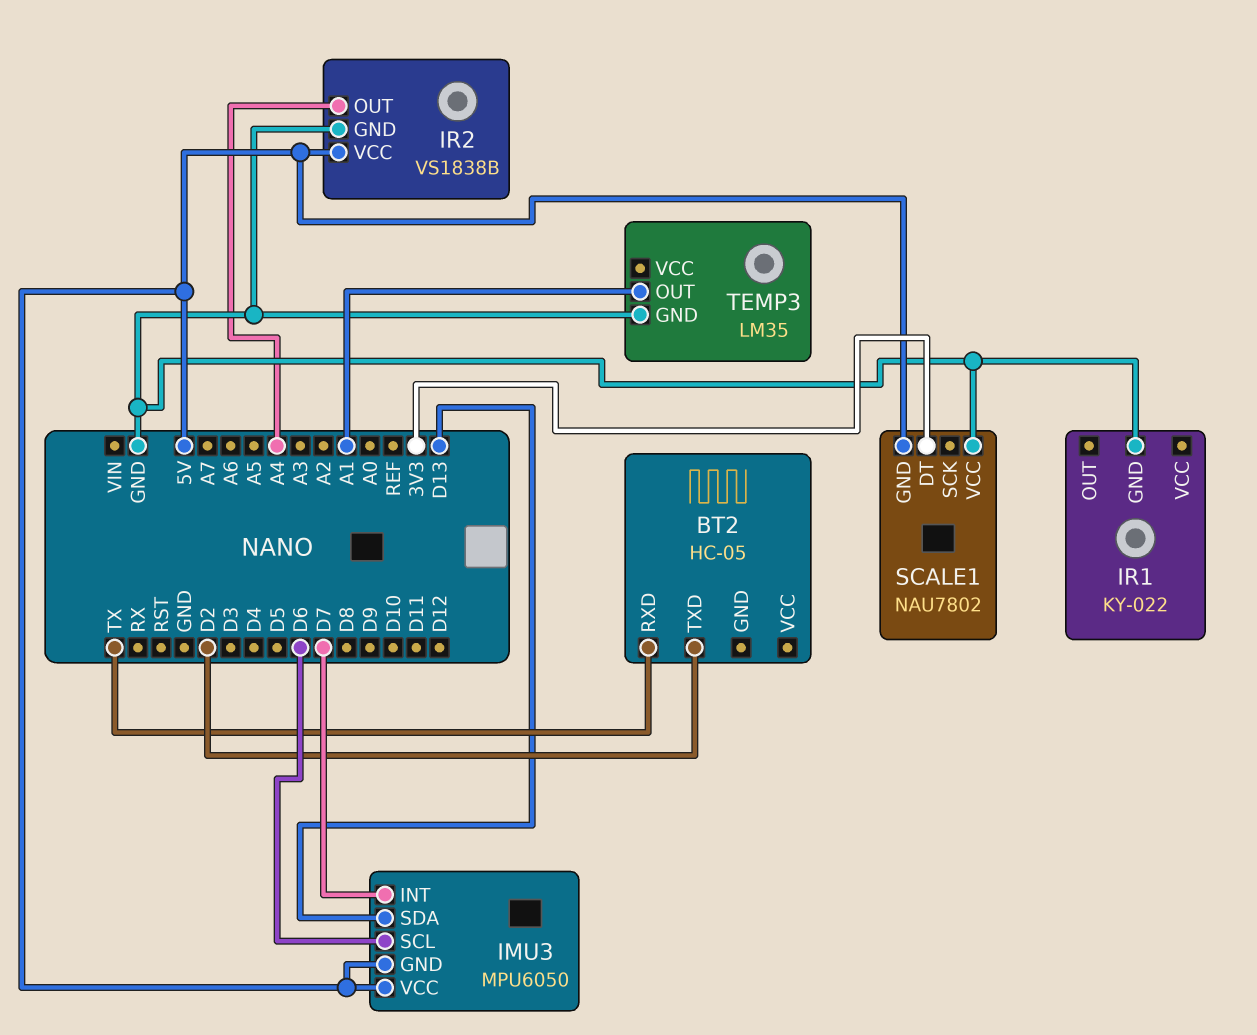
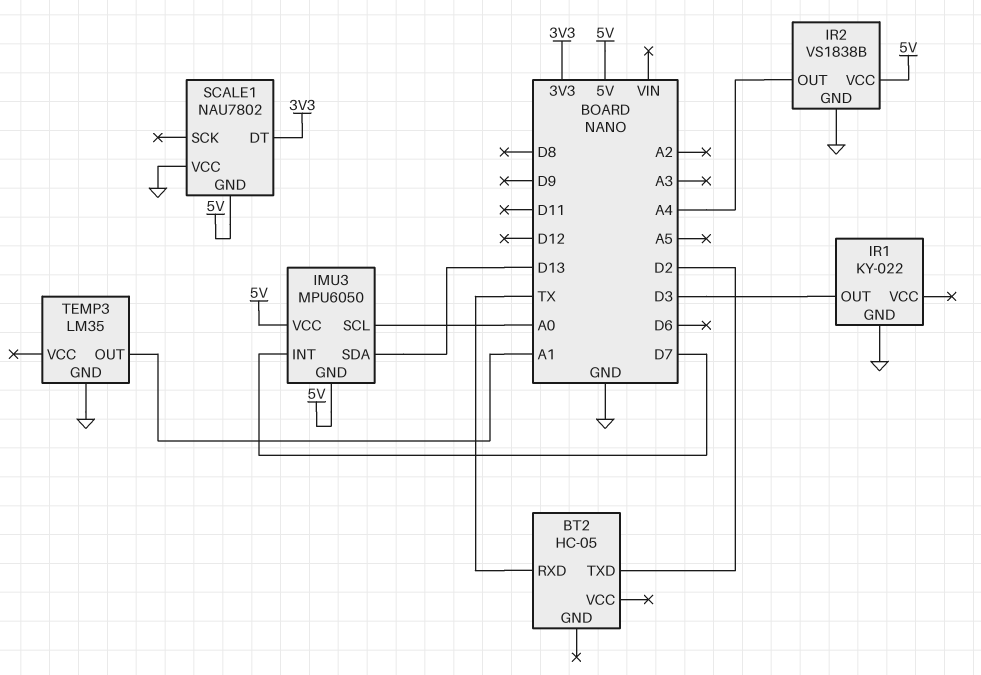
IMU3 pin SCL: D6 -> A0
IR1 pin OUT: none -> D3

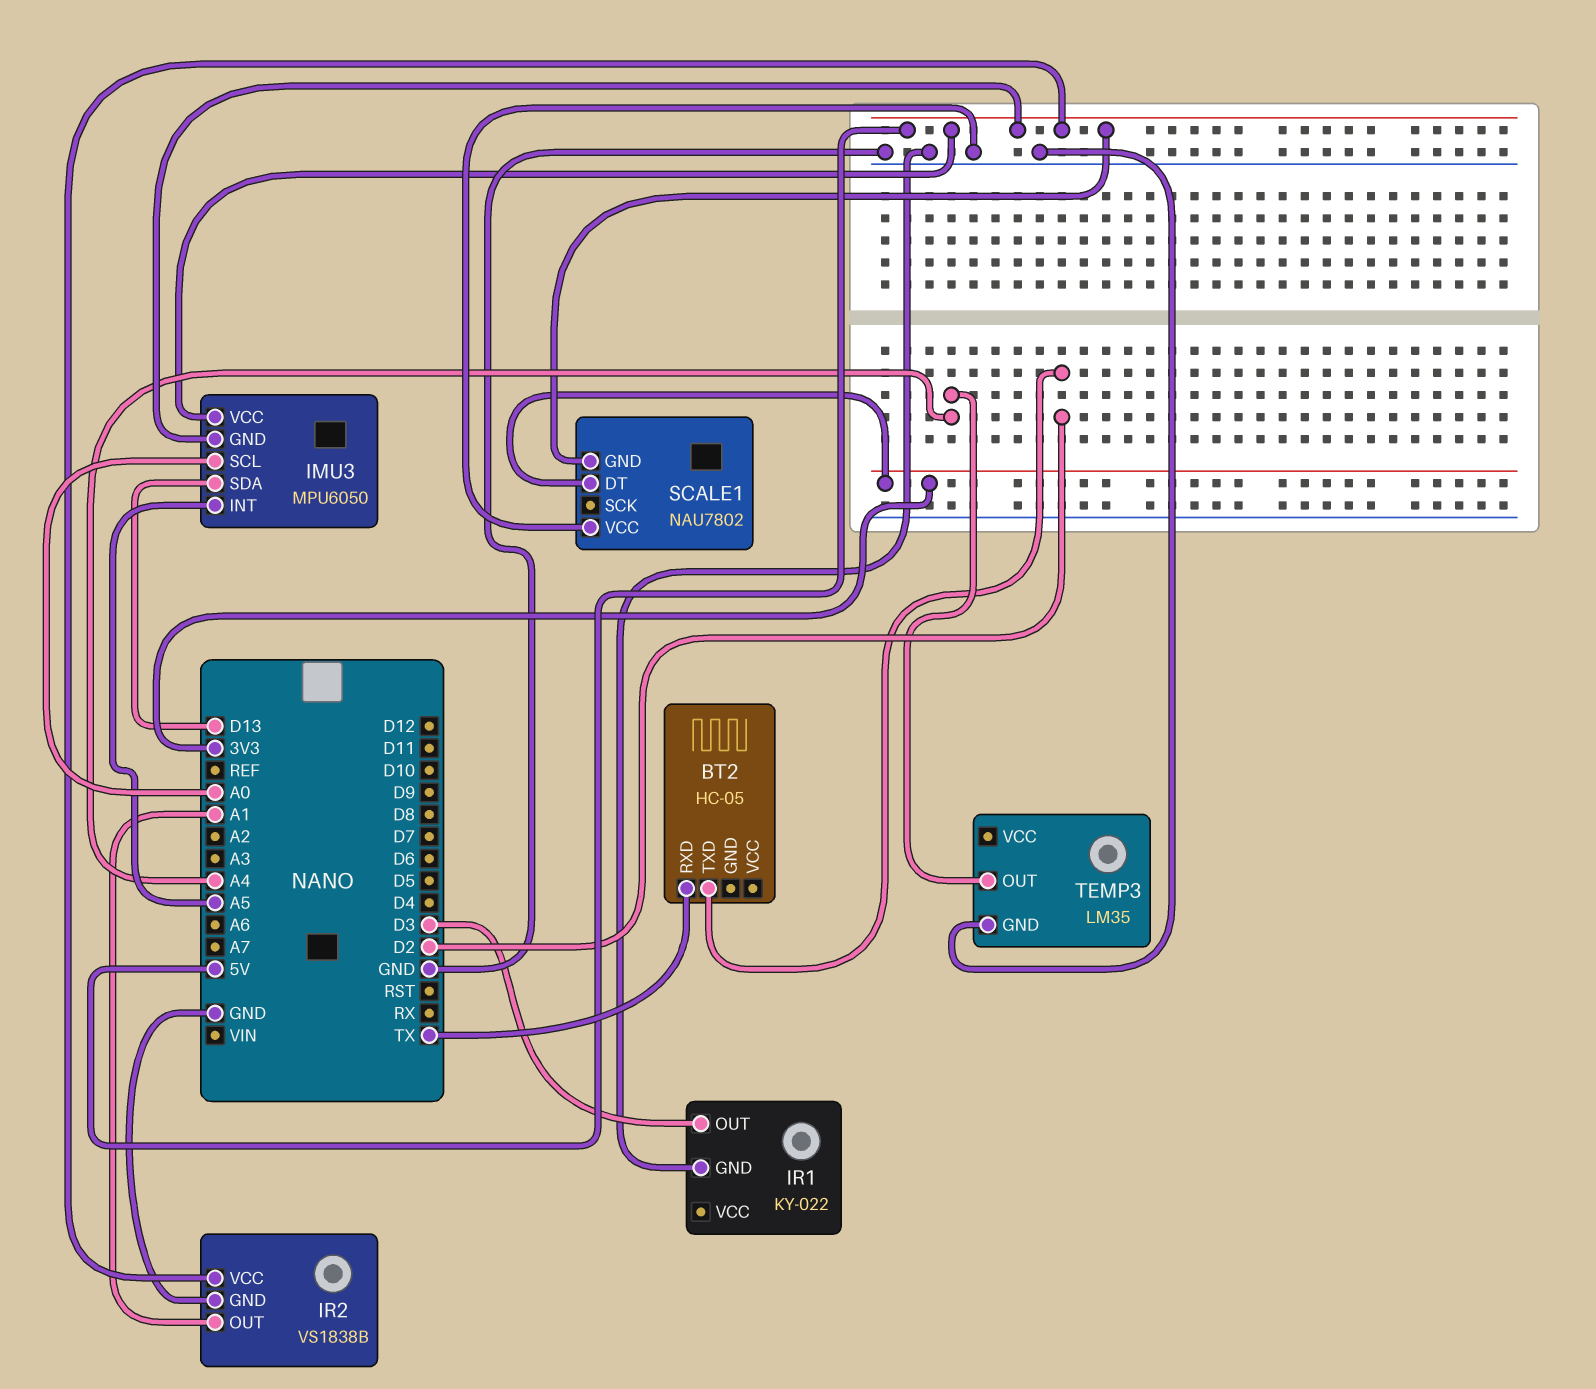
IMU3 pin INT: D7 -> A5
IR2 pin OUT: A4 -> A1
TEMP3 pin OUT: A1 -> A4

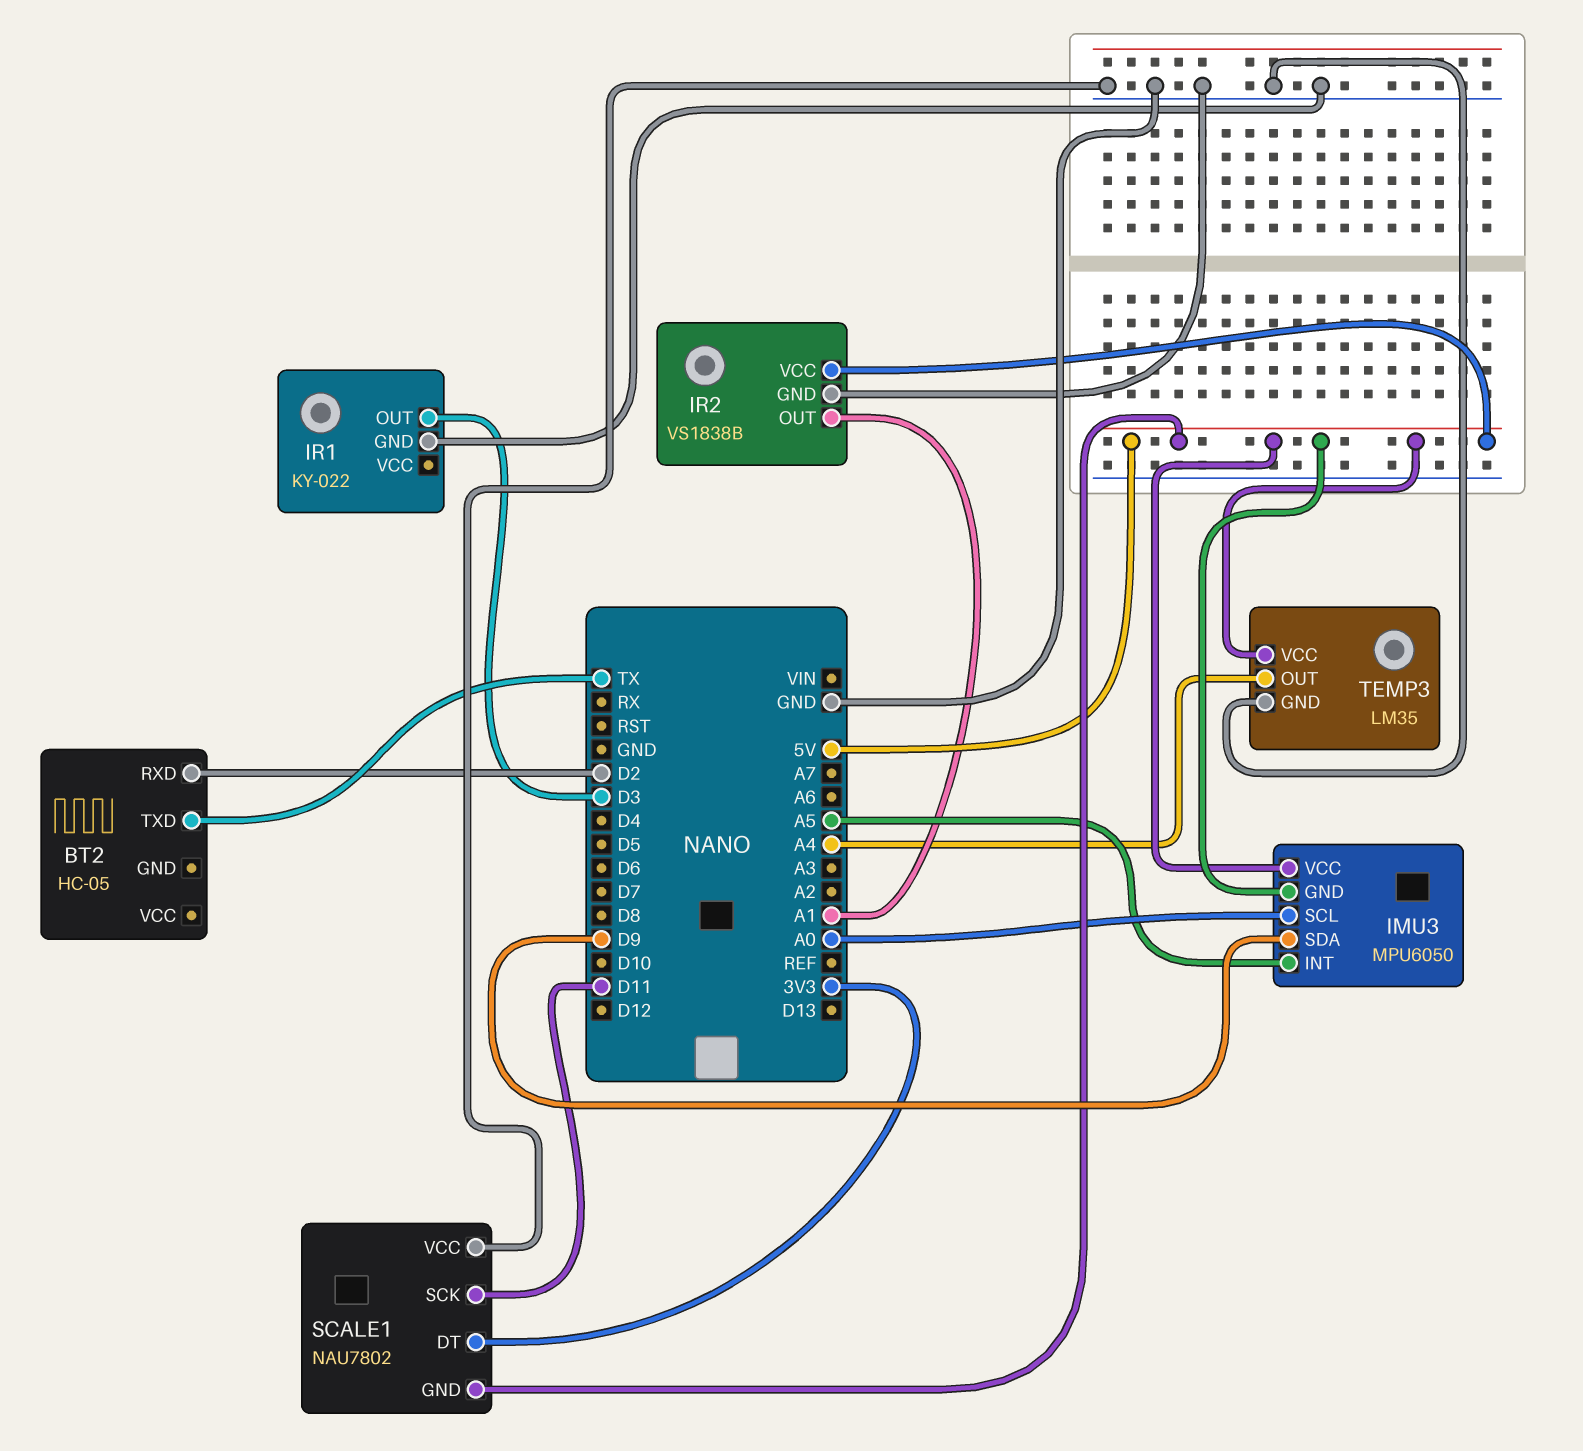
BT2 pin RXD: TX -> D2
BT2 pin TXD: D2 -> TX
IMU3 pin SDA: D13 -> D9
SCALE1 pin SCK: none -> D11
TEMP3 pin VCC: none -> 5V

